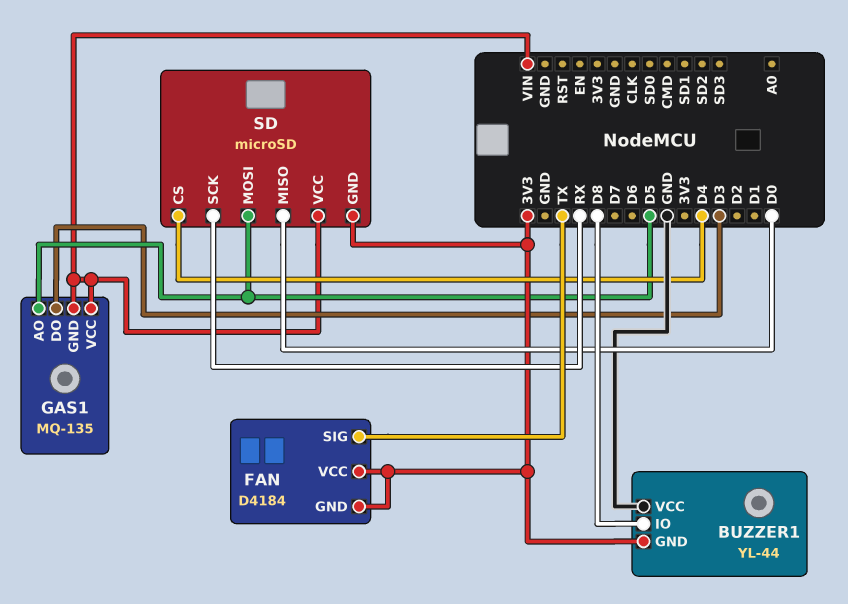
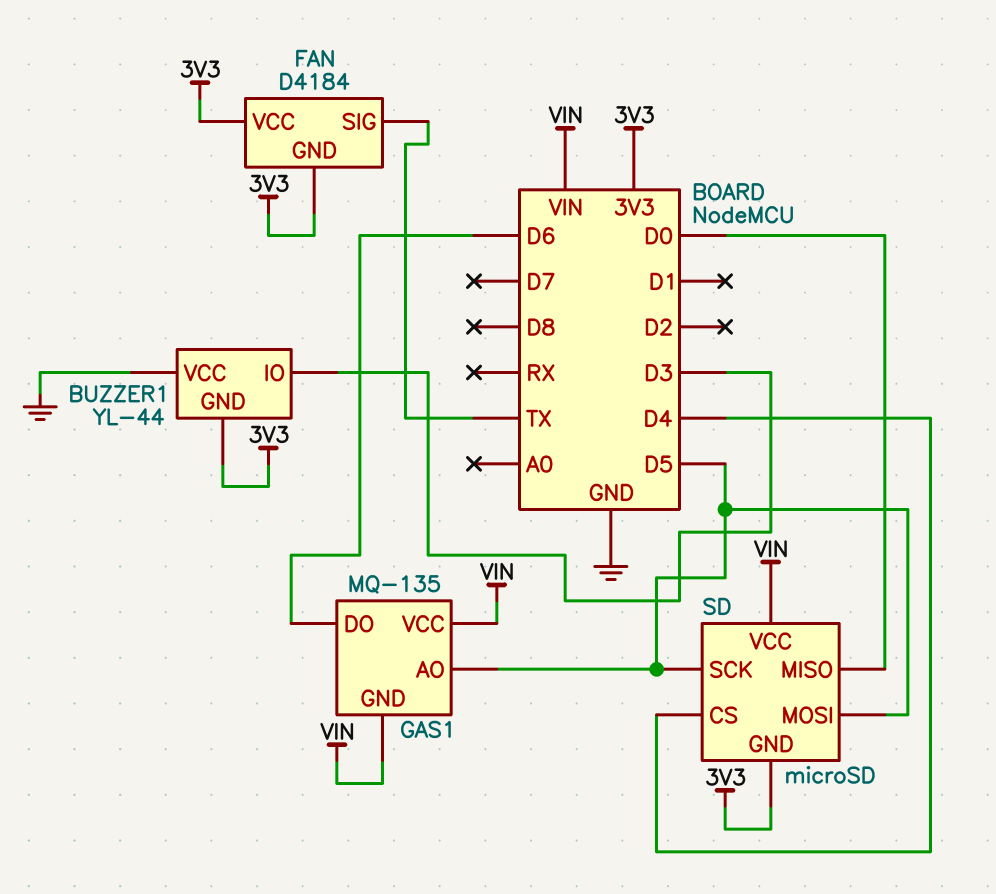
BUZZER1 pin IO: D8 -> D3
GAS1 pin DO: D3 -> D6
SD pin SCK: RX -> D5

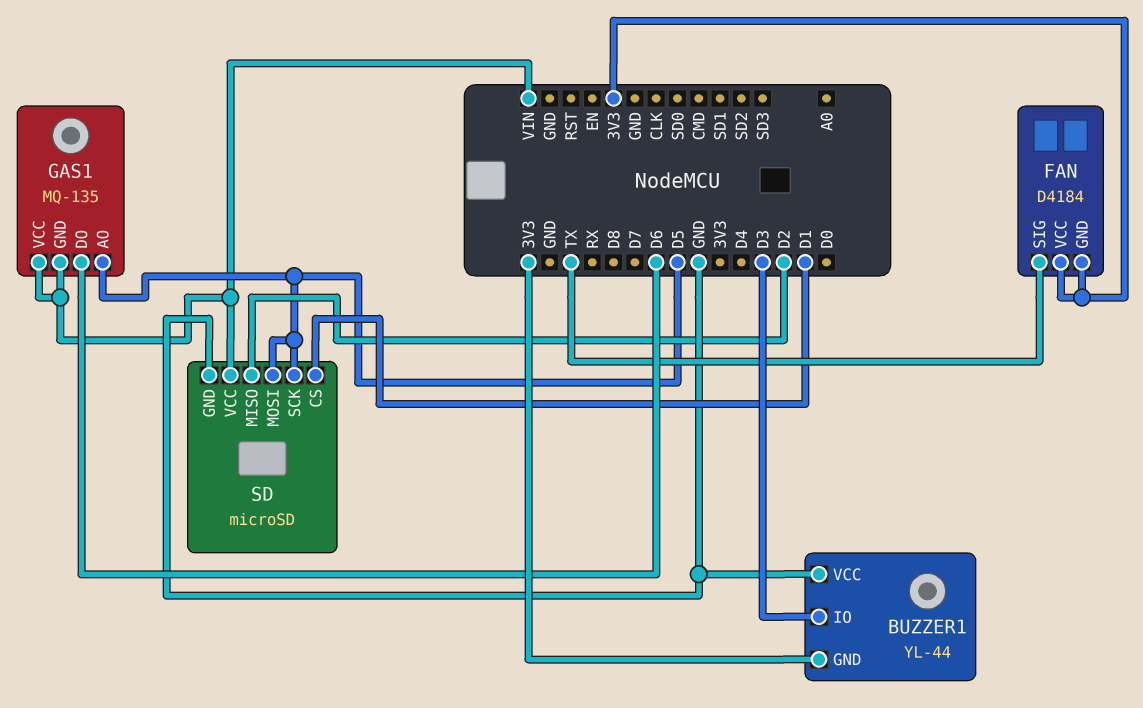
SD pin CS: D4 -> D1
SD pin GND: 3V3 -> GND
SD pin MISO: D0 -> D2

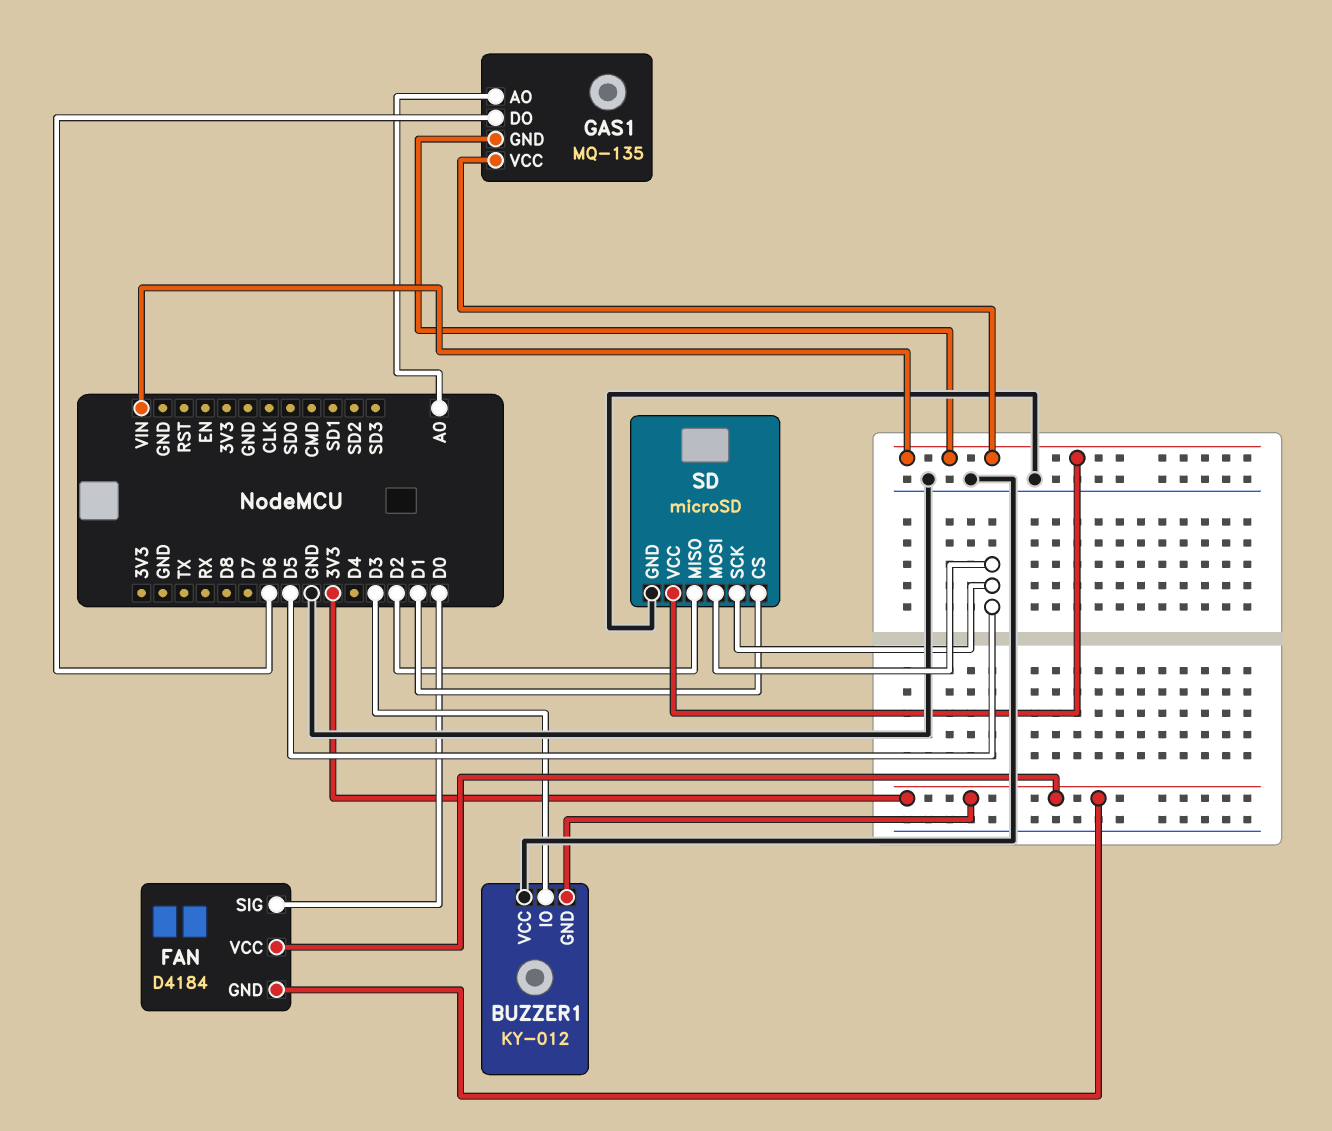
BUZZER1: YL-44 -> KY-012
FAN pin SIG: TX -> D0
GAS1 pin AO: D5 -> A0

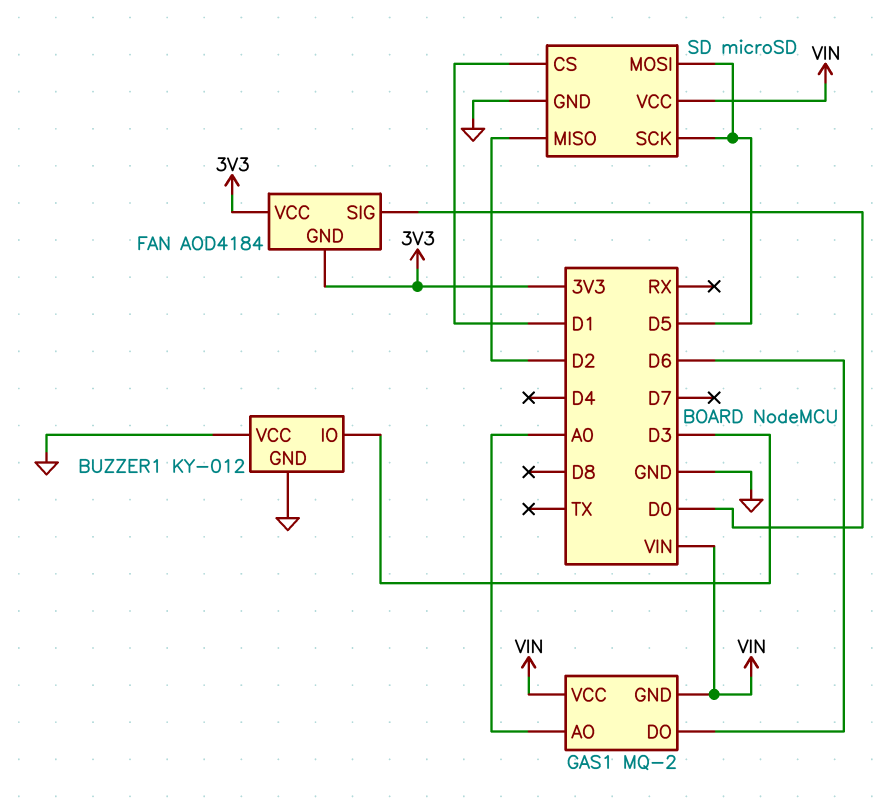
BUZZER1 pin GND: 3V3 -> GND
FAN: D4184 -> AOD4184
GAS1: MQ-135 -> MQ-2

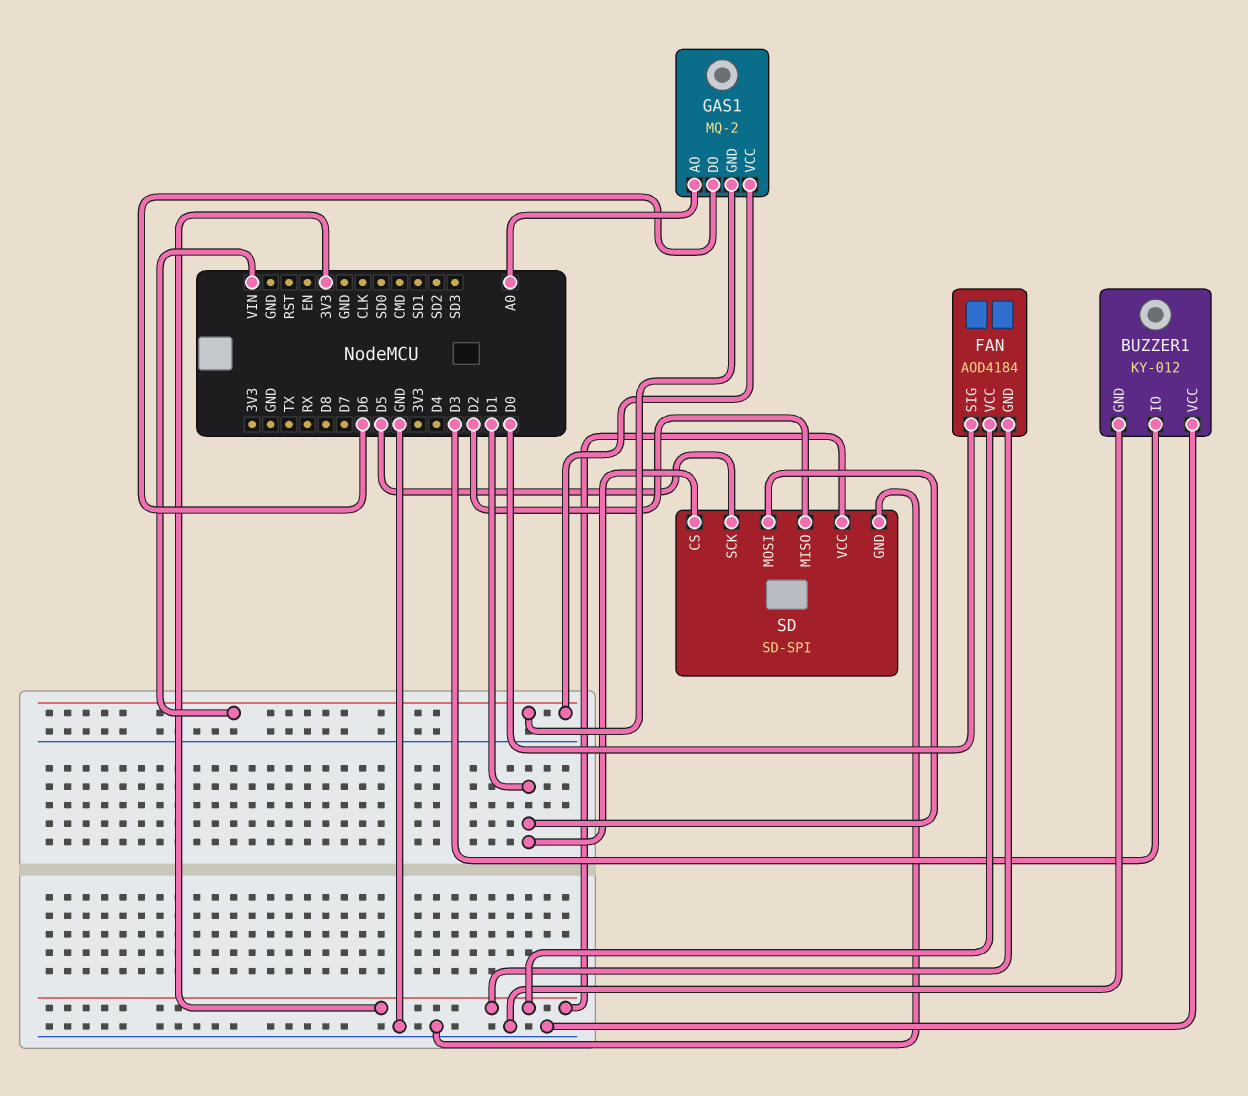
SD: microSD -> SD-SPI
SD pin MOSI: D5 -> D1
SD pin VCC: VIN -> 3V3

